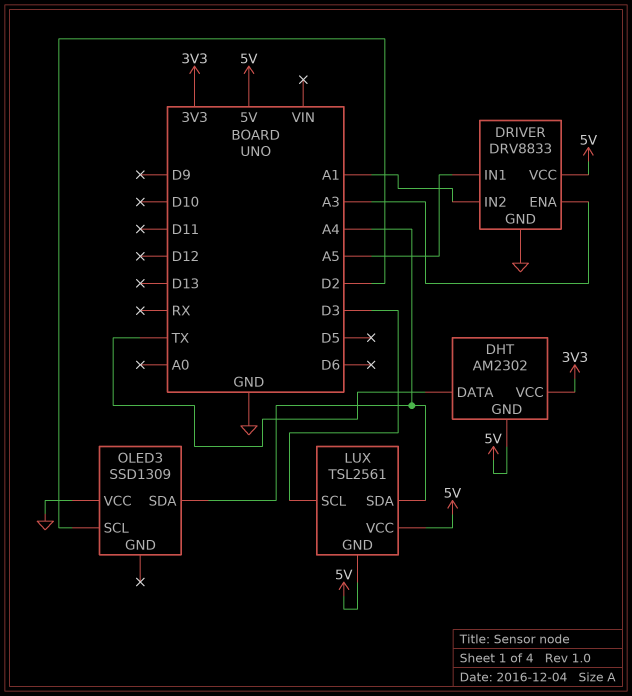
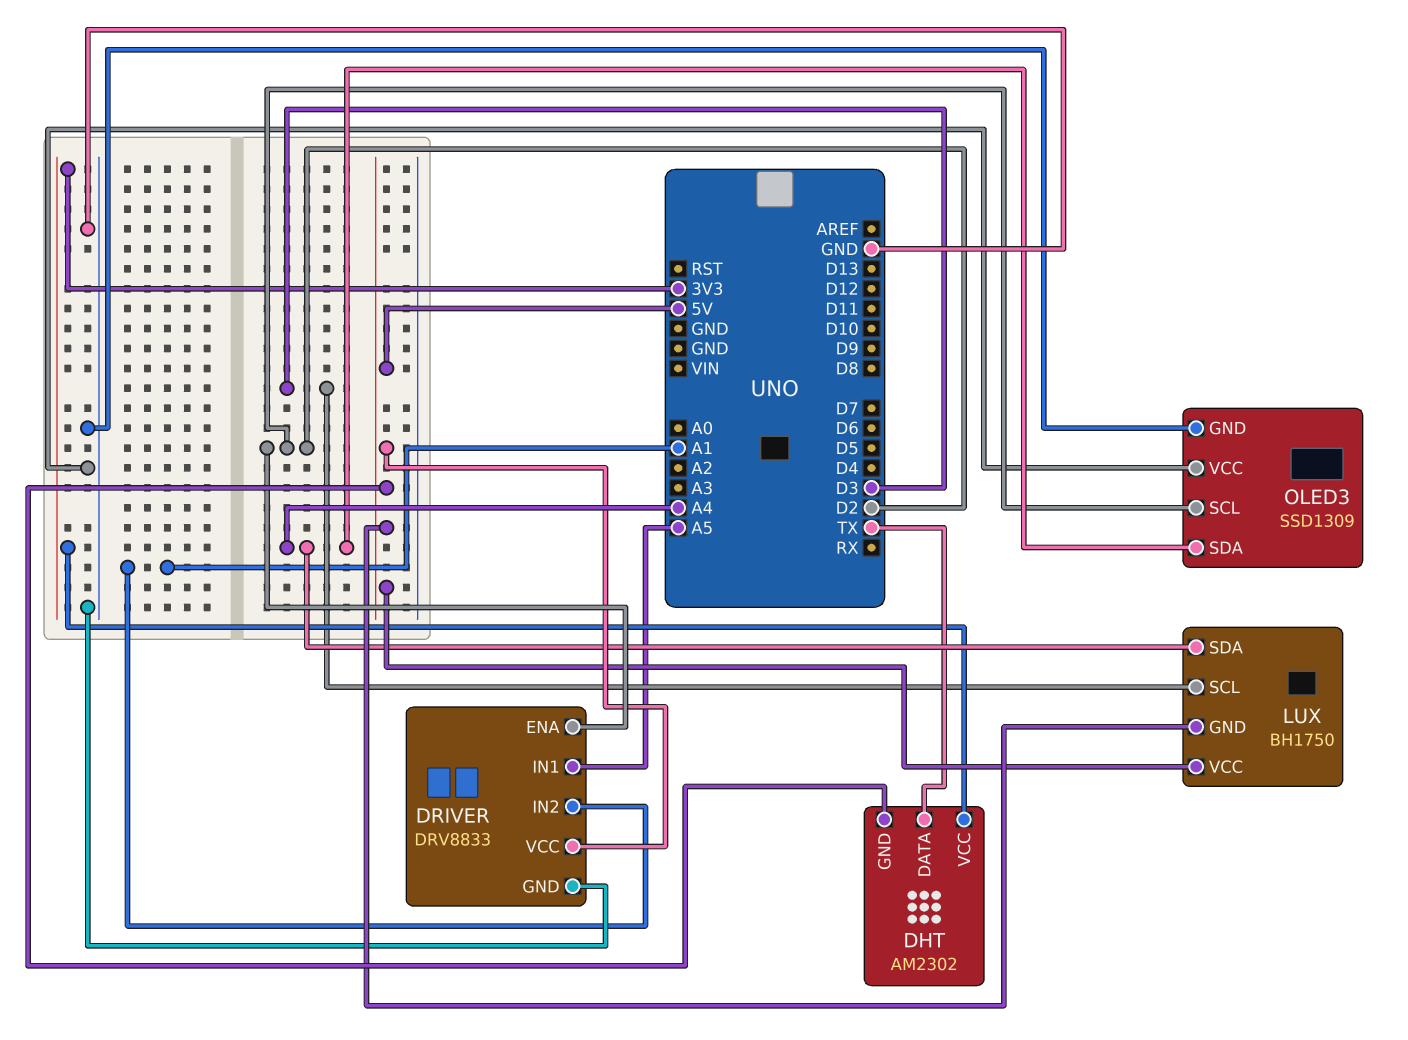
DRIVER pin ENA: A3 -> D2
LUX: TSL2561 -> BH1750
OLED3 pin GND: none -> GND

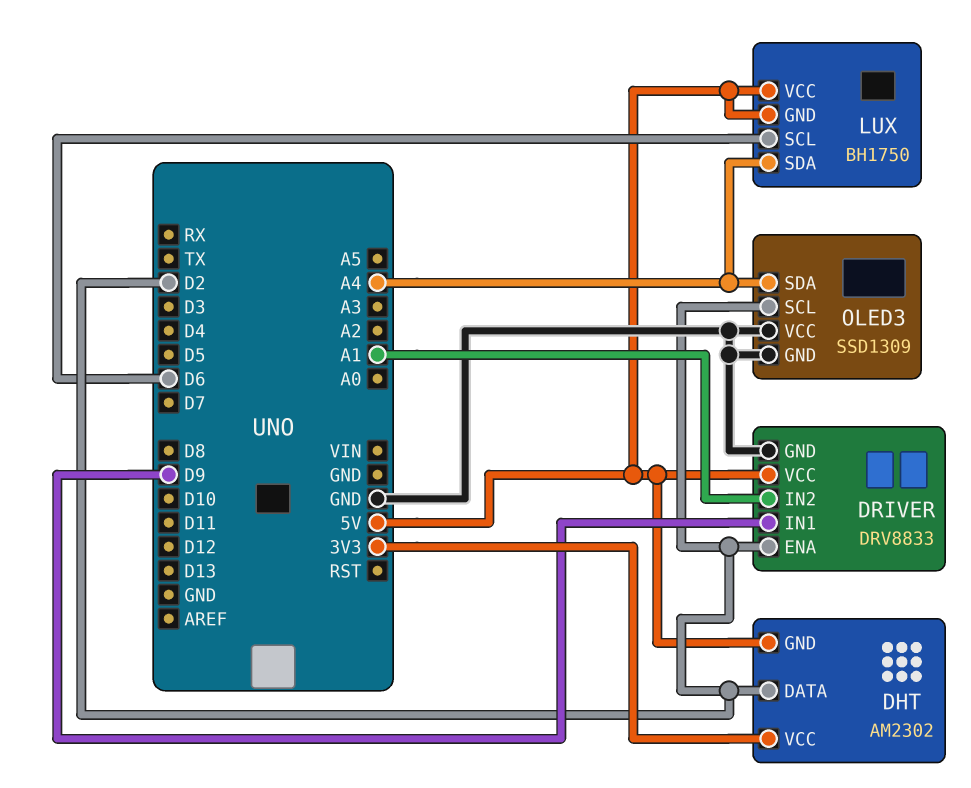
DHT pin DATA: TX -> D2
DRIVER pin IN1: A5 -> D9
LUX pin SCL: D3 -> D6

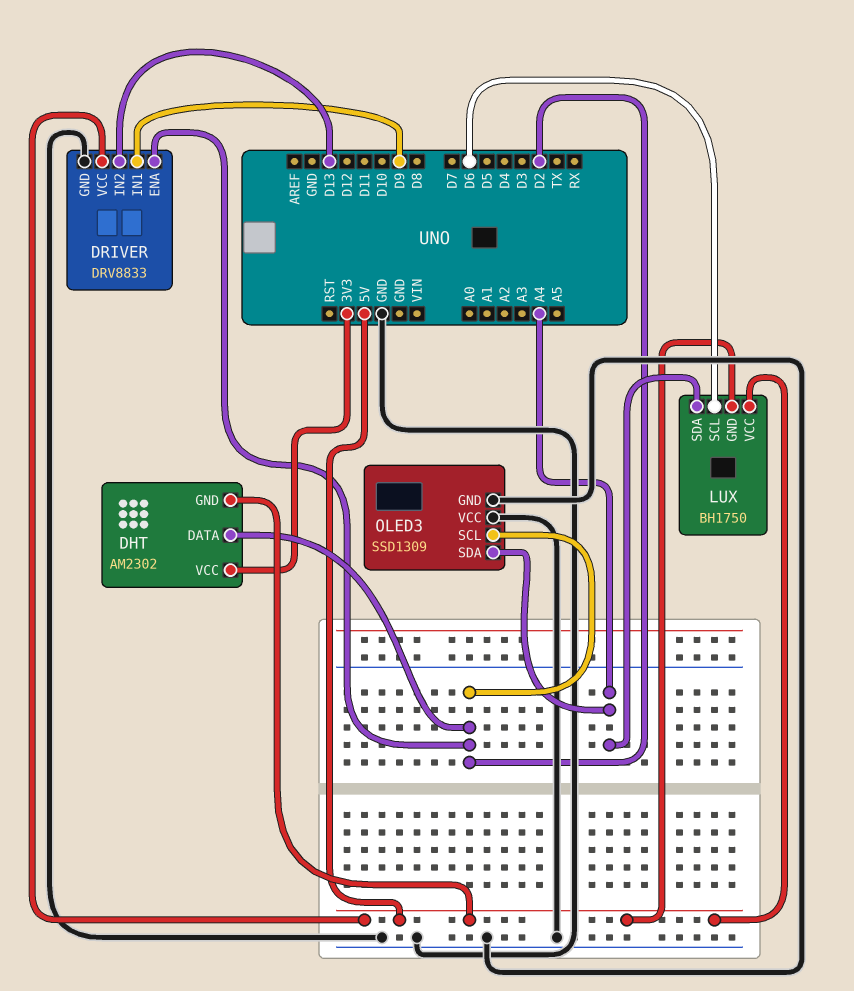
DRIVER pin IN2: A1 -> D13

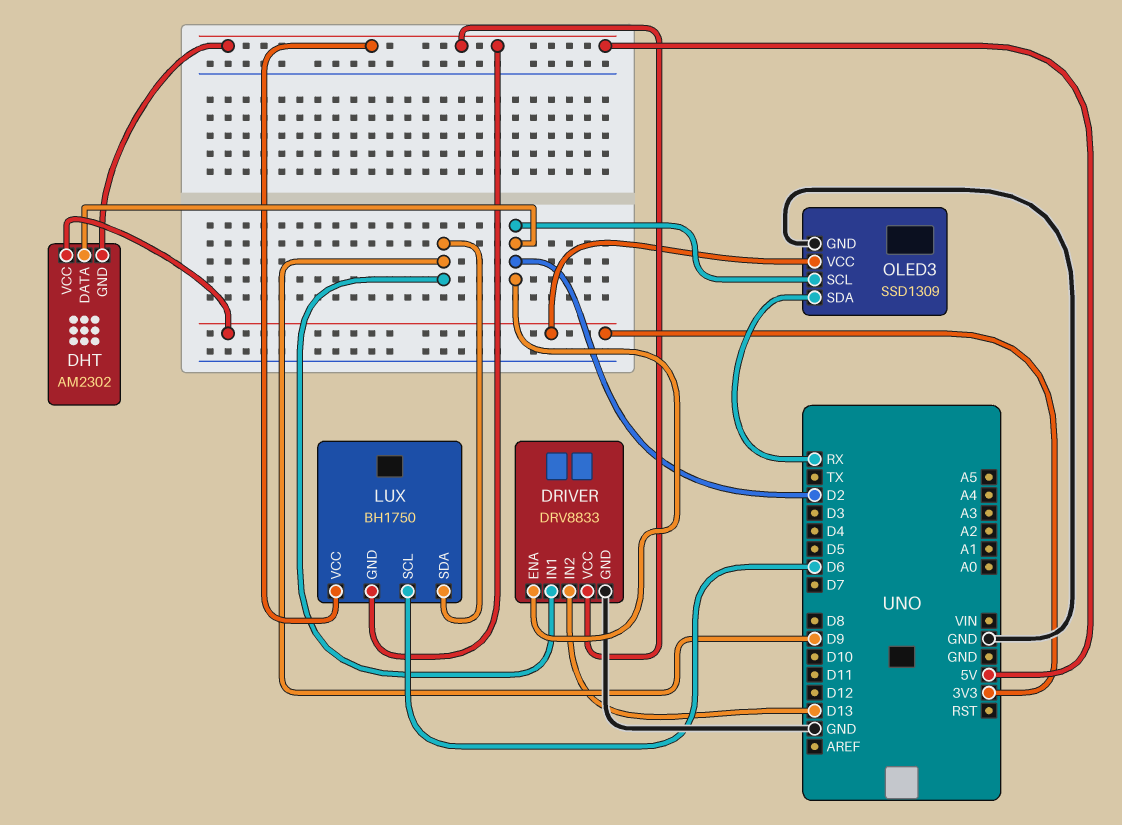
LUX pin SDA: A4 -> D9
OLED3 pin SDA: A4 -> RX
OLED3 pin VCC: GND -> 3V3

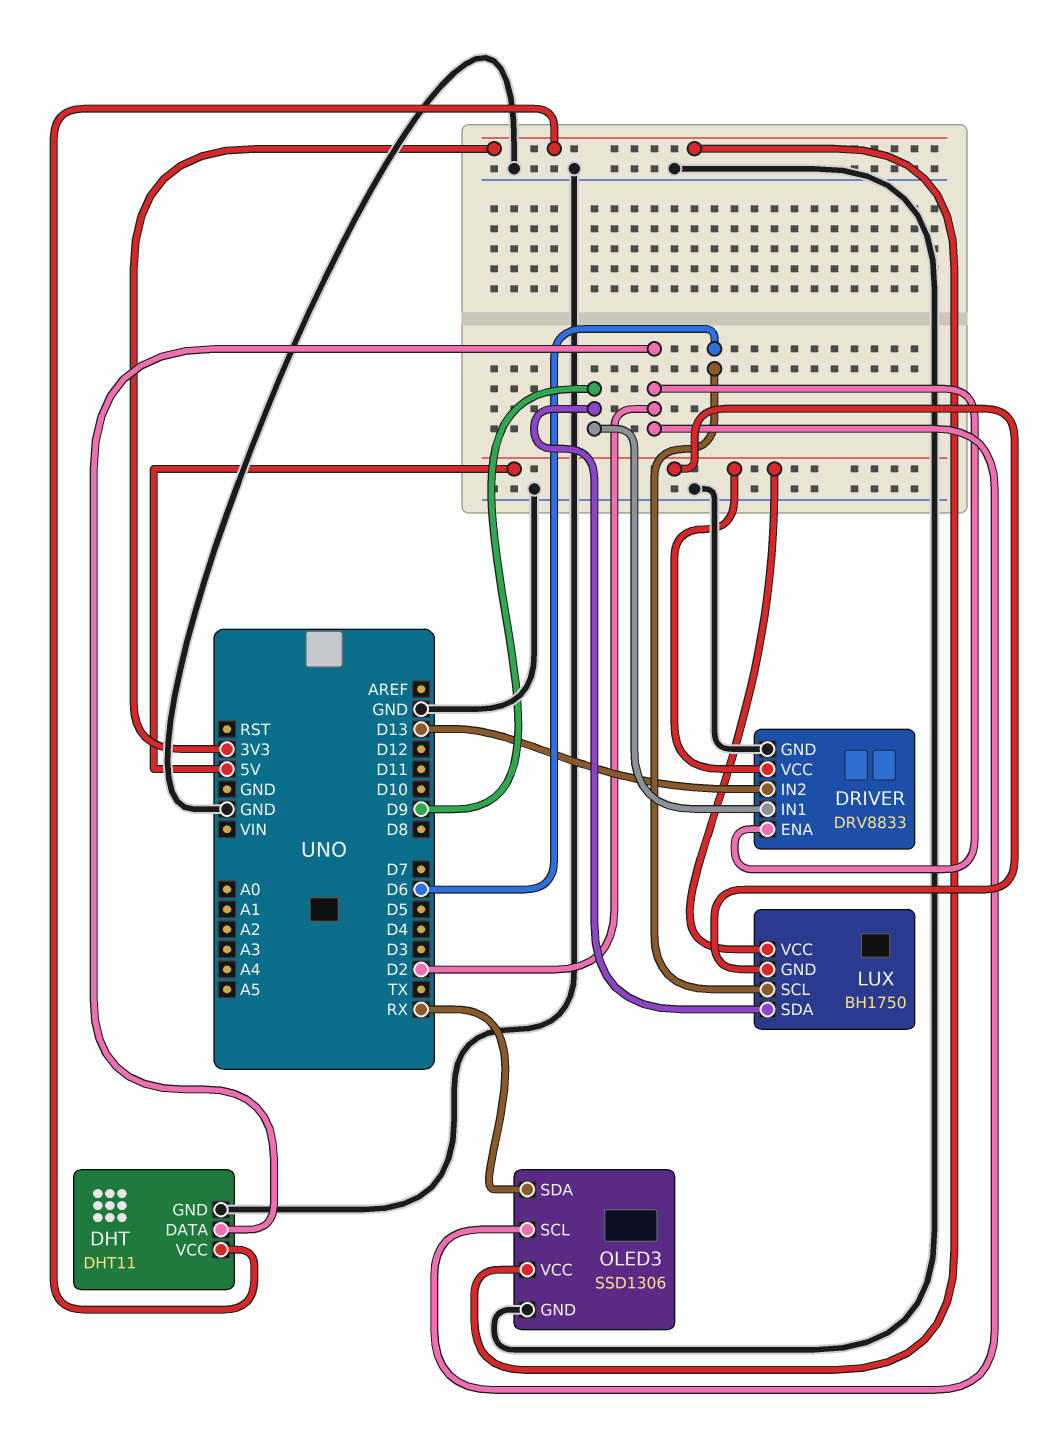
DHT: AM2302 -> DHT11
DHT pin GND: 5V -> GND
OLED3: SSD1309 -> SSD1306

